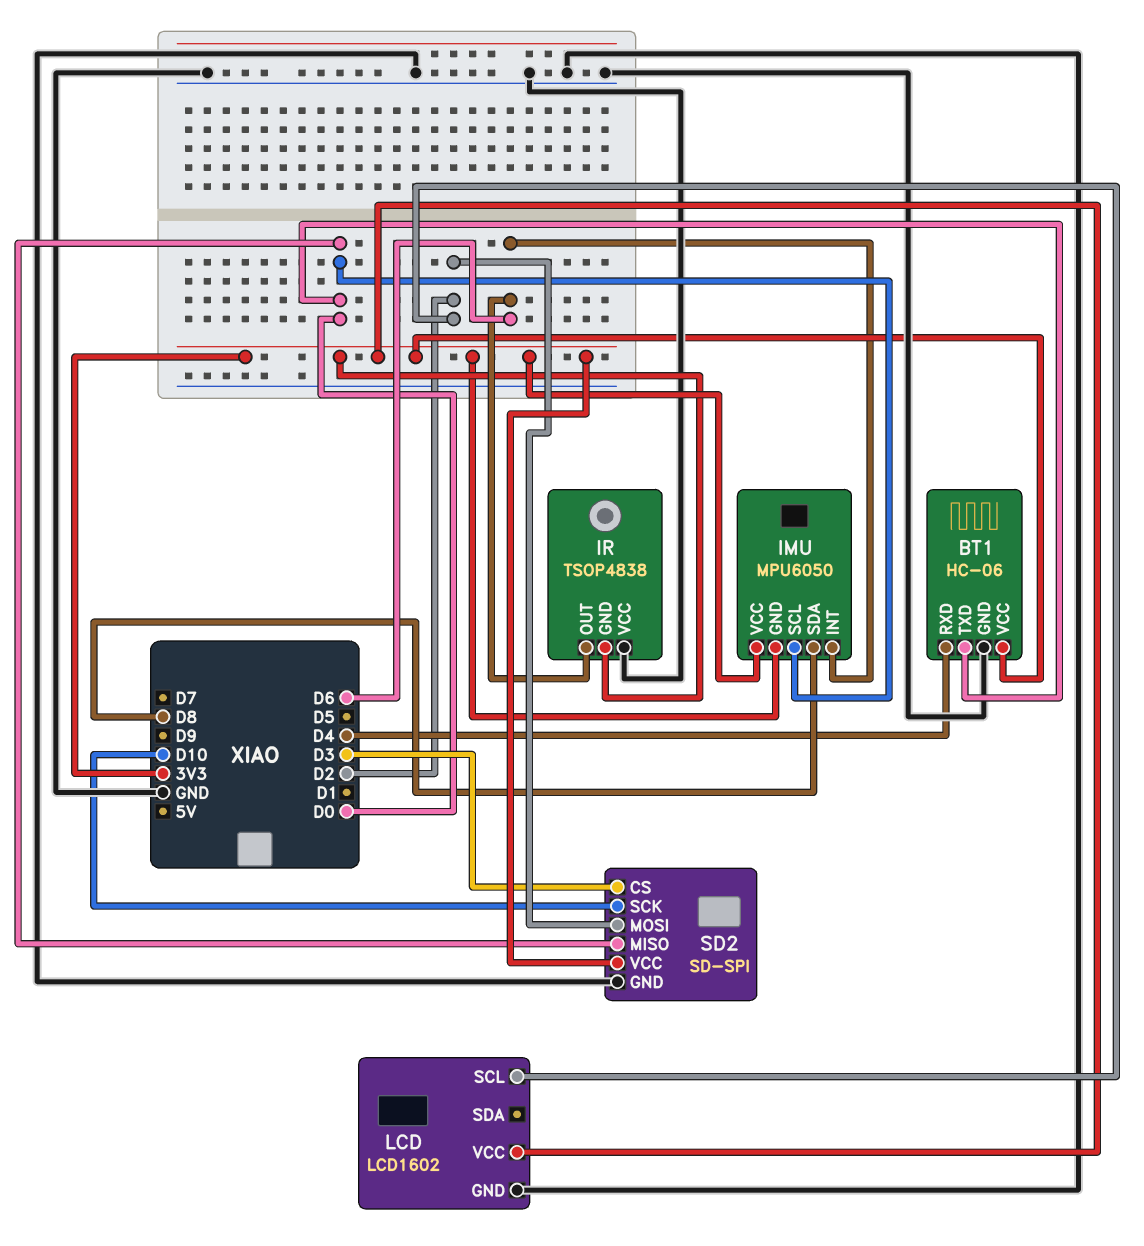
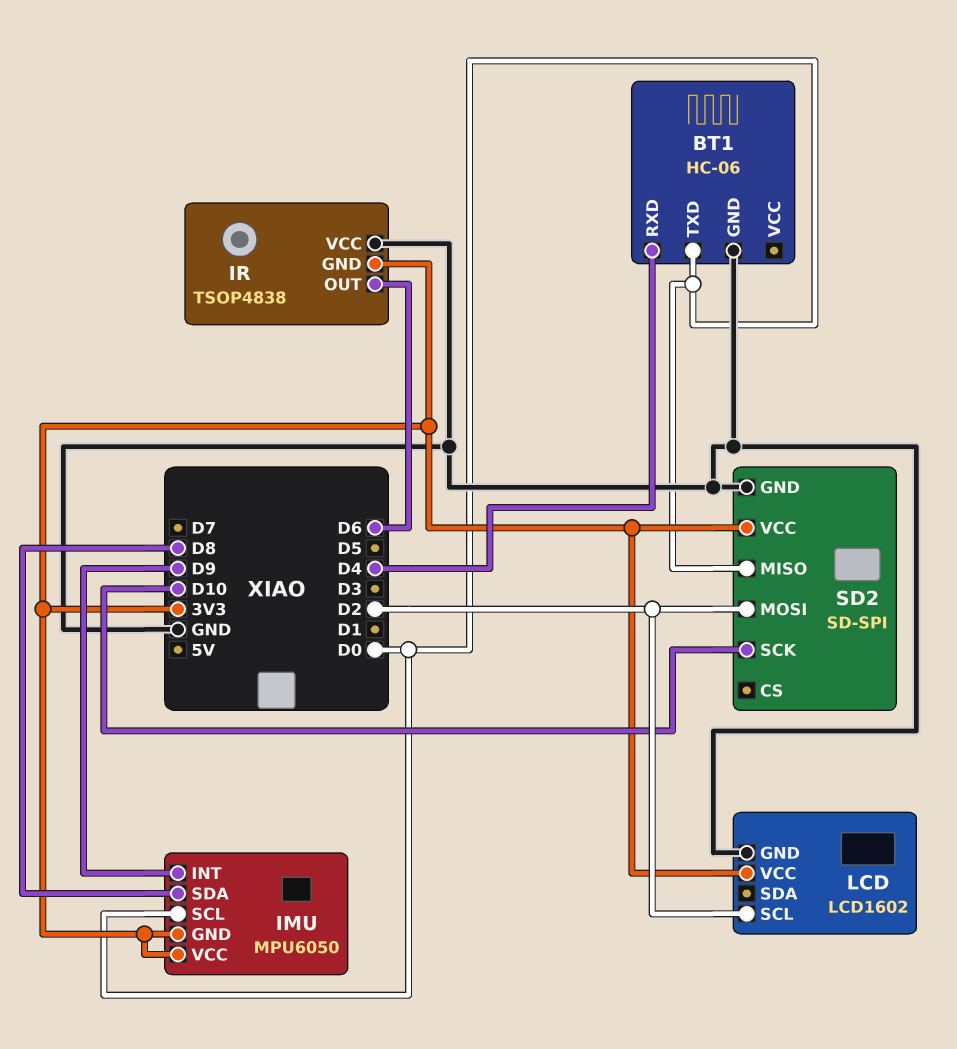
BT1 pin VCC: 3V3 -> none
IMU pin INT: D6 -> D9
SD2 pin CS: D3 -> none

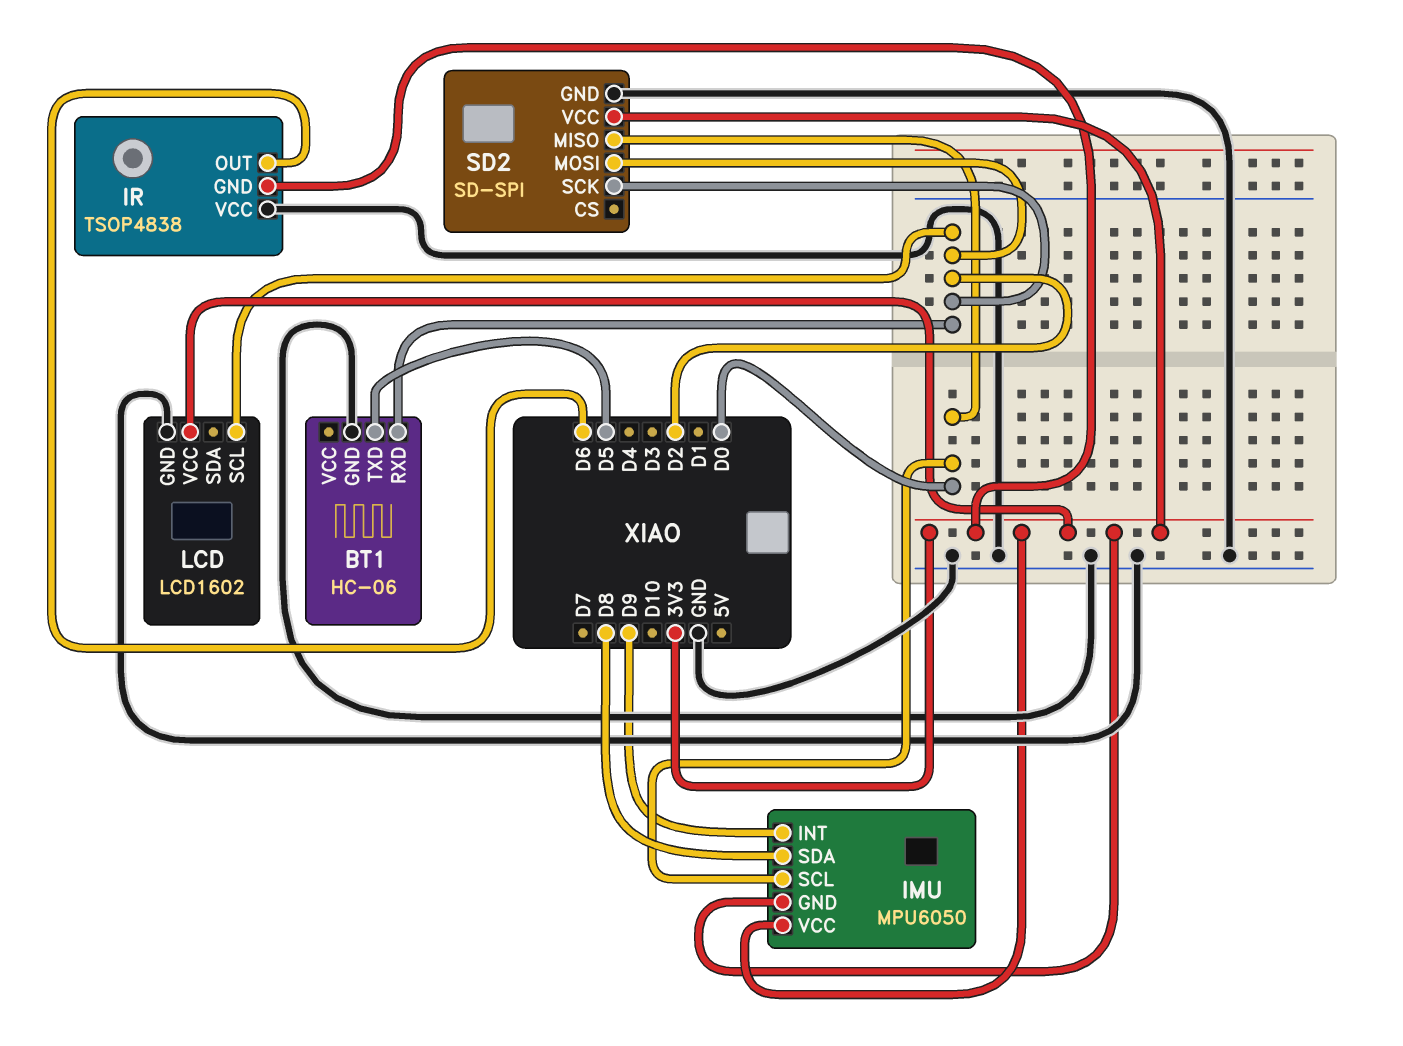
BT1 pin RXD: D4 -> D2
BT1 pin TXD: D0 -> D5
SD2 pin SCK: D10 -> D2

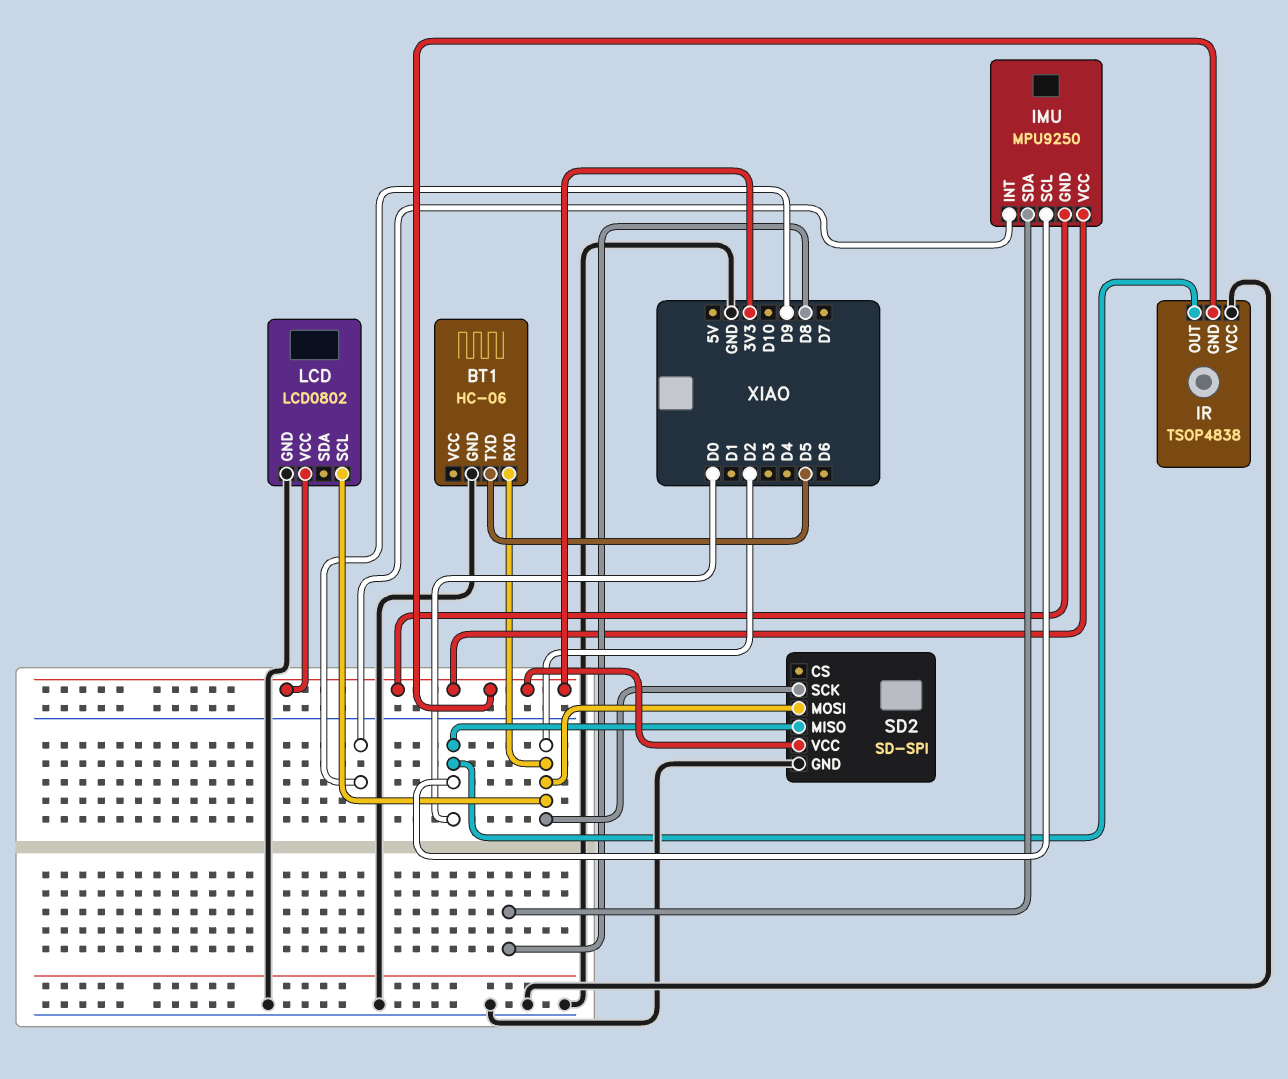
IMU: MPU6050 -> MPU9250
IR pin OUT: D6 -> D0
LCD: LCD1602 -> LCD0802

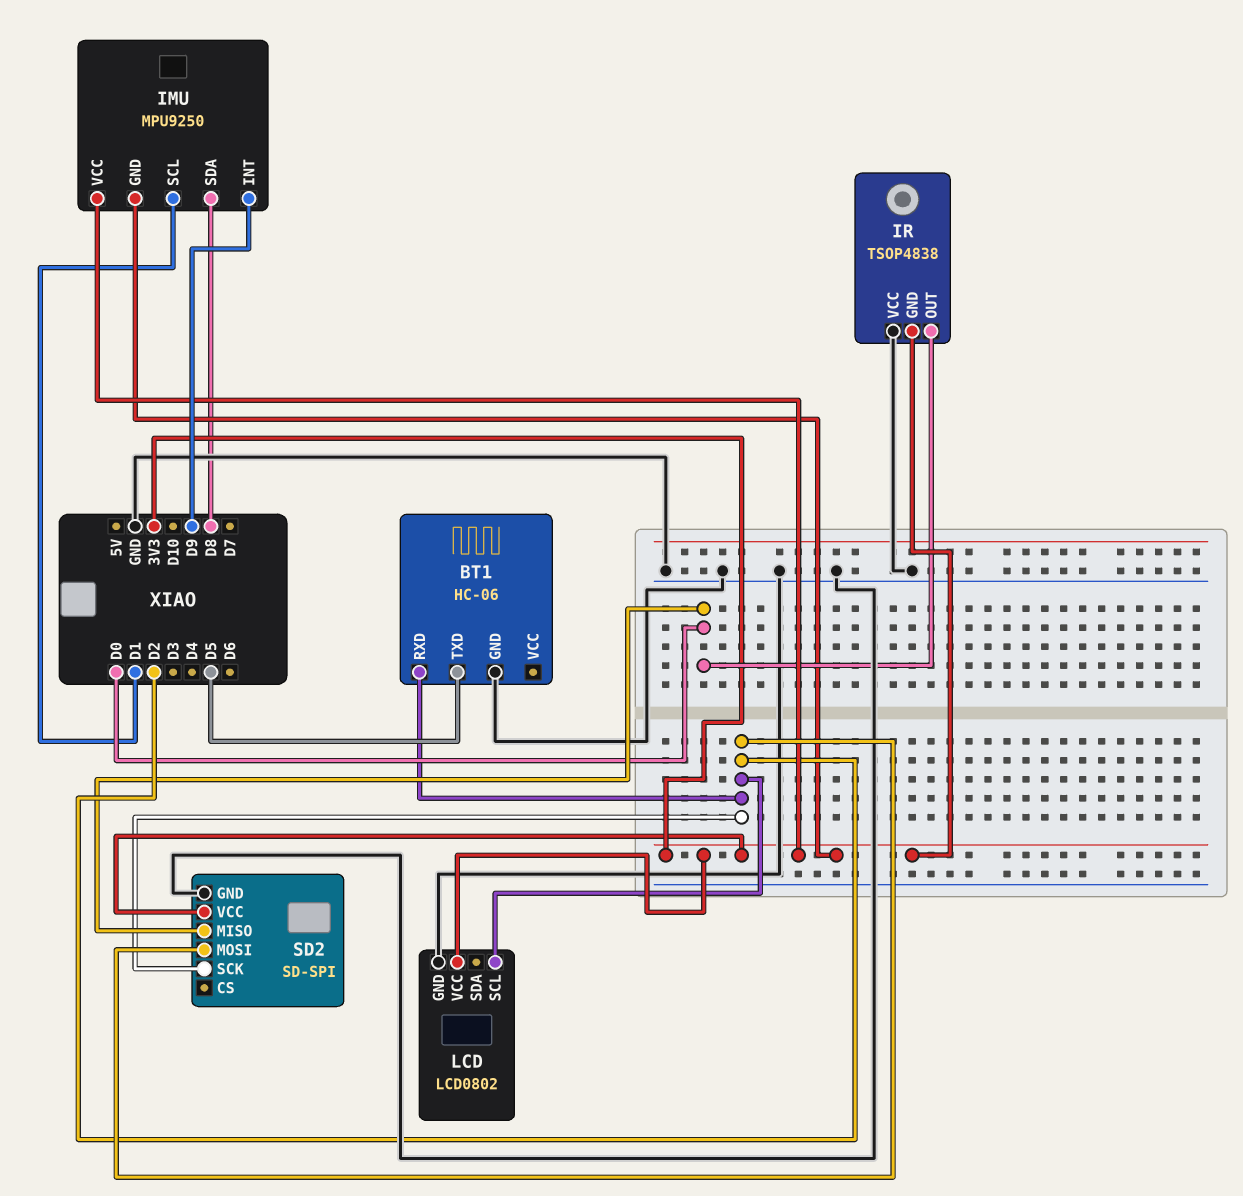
IMU pin SCL: D0 -> D1

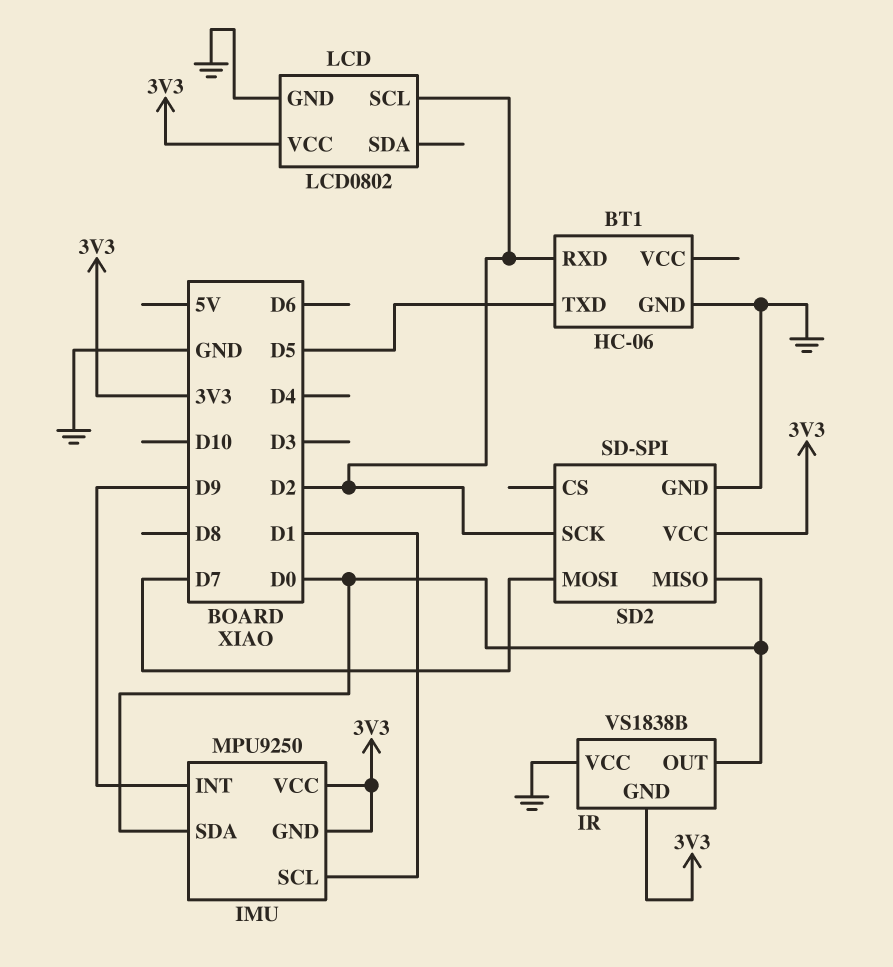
IMU pin SDA: D8 -> D0
IR: TSOP4838 -> VS1838B
SD2 pin MOSI: D2 -> D7

